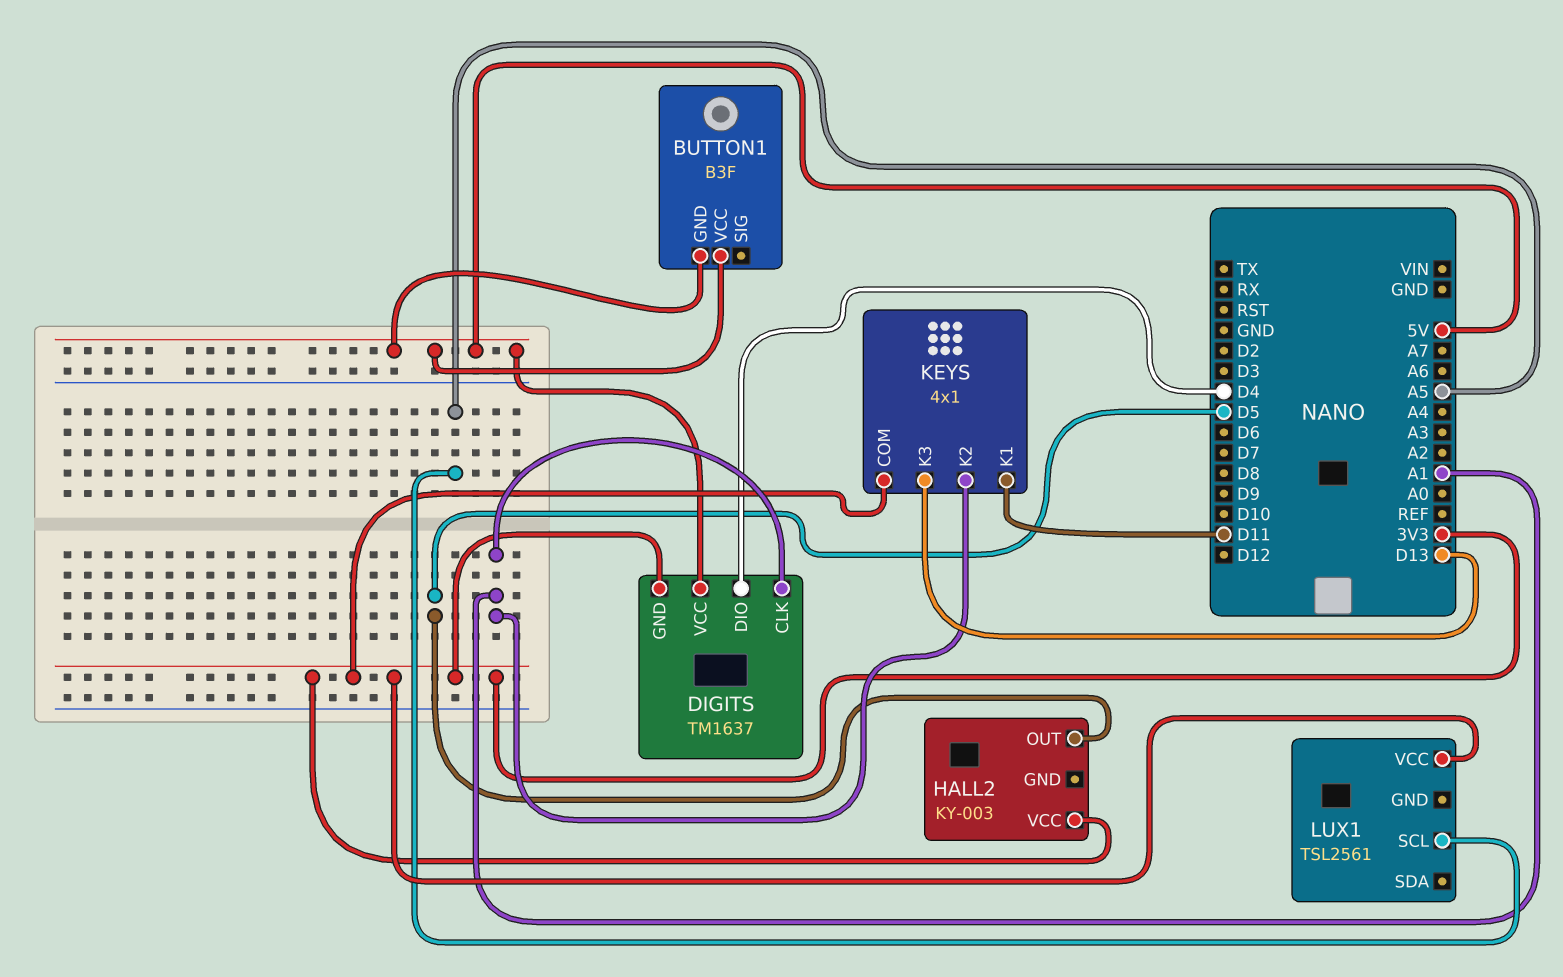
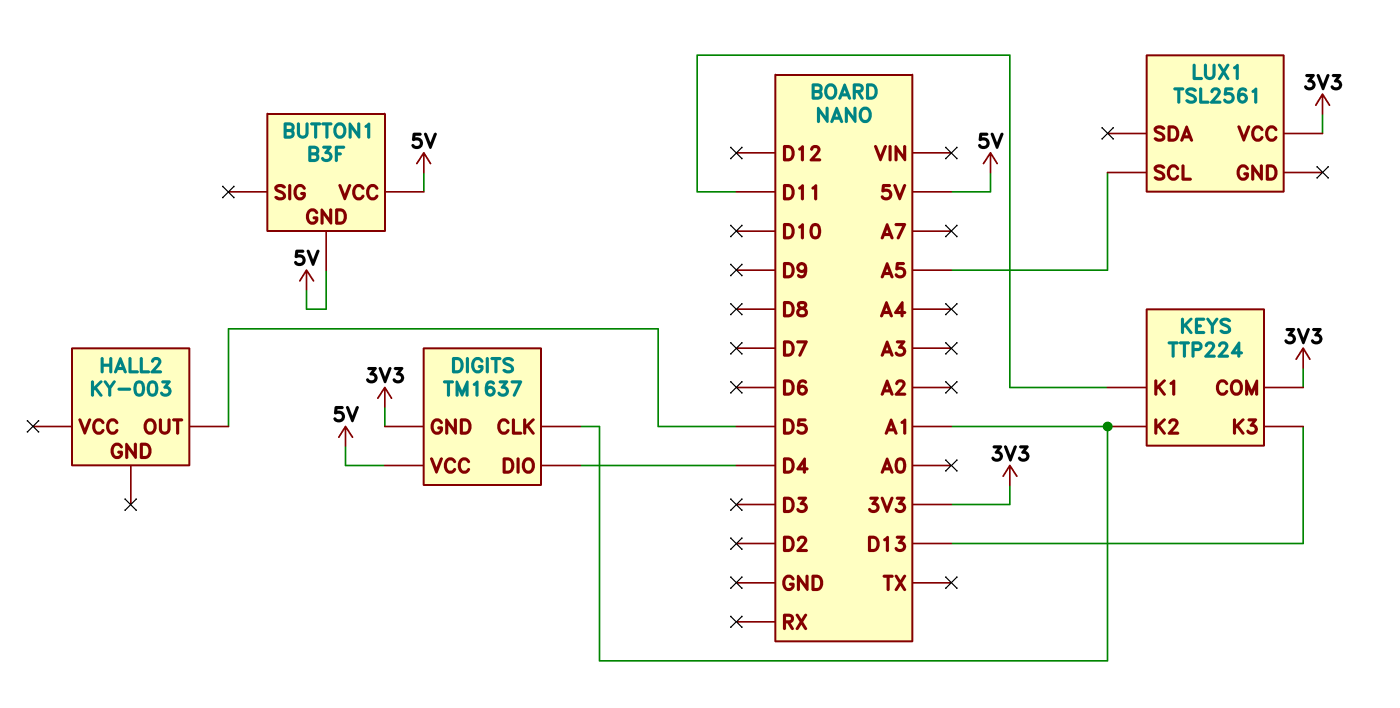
HALL2 pin VCC: 3V3 -> none
KEYS: 4x1 -> TTP224

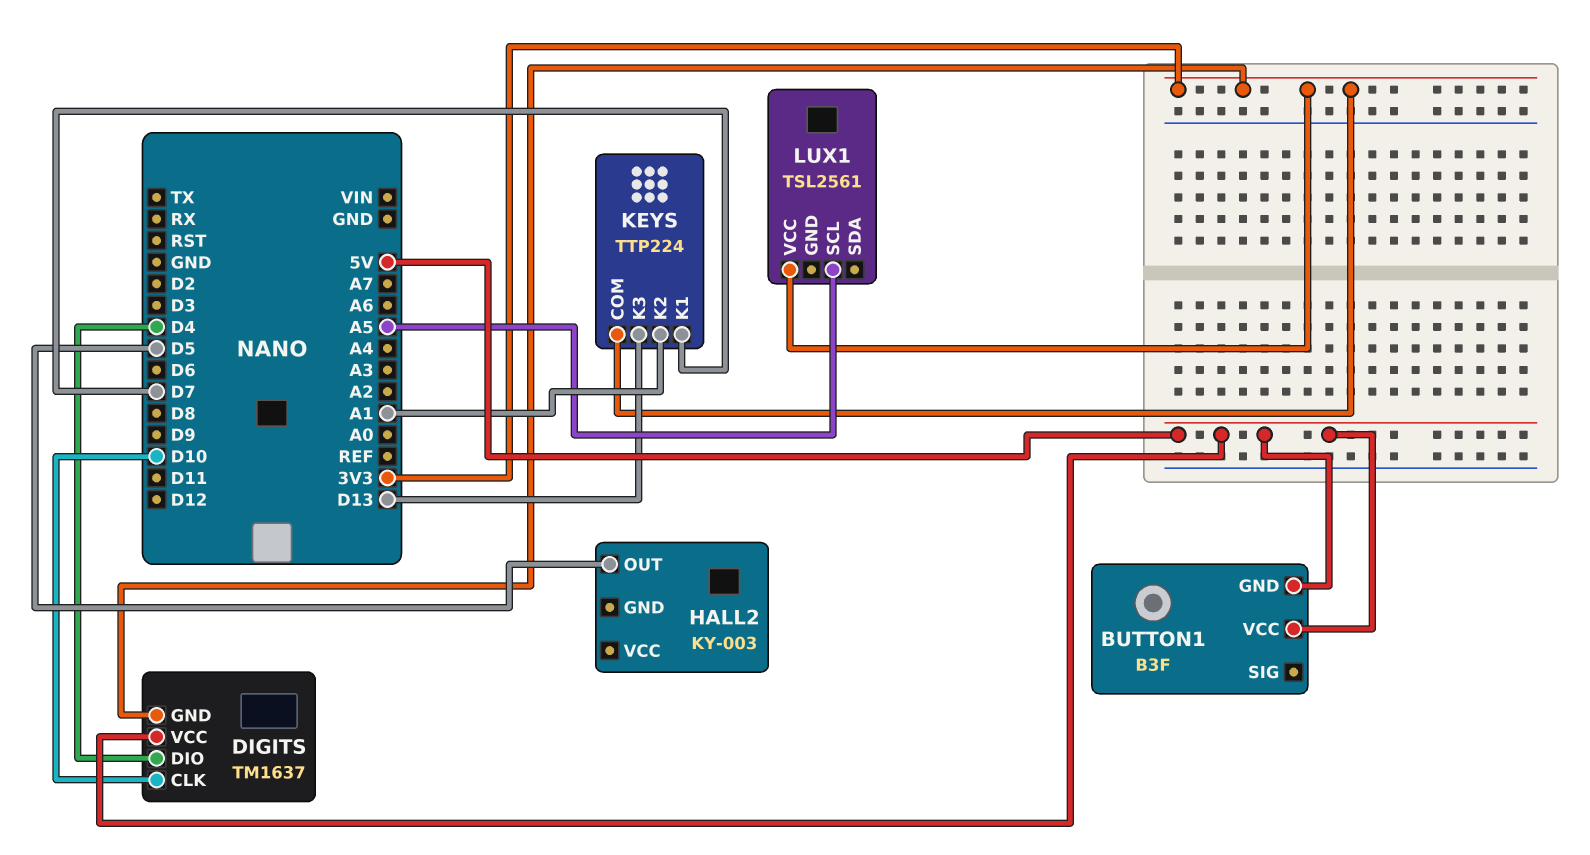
DIGITS pin CLK: A1 -> D10
KEYS pin K1: D11 -> D7

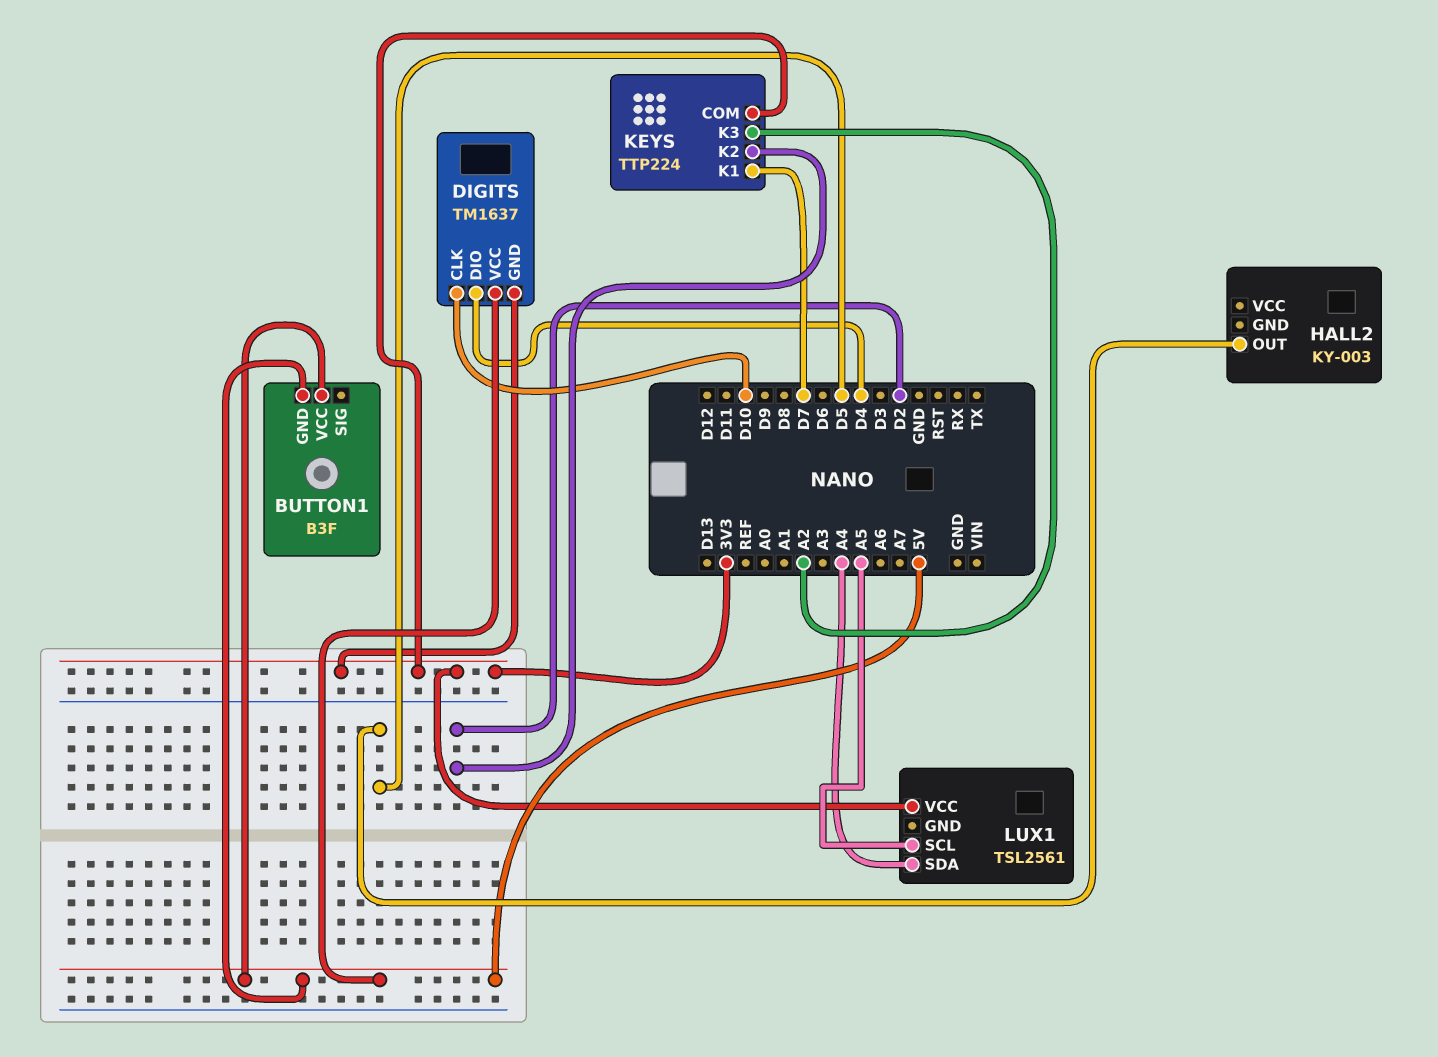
KEYS pin K2: A1 -> D2
KEYS pin K3: D13 -> A2
LUX1 pin SDA: none -> A4

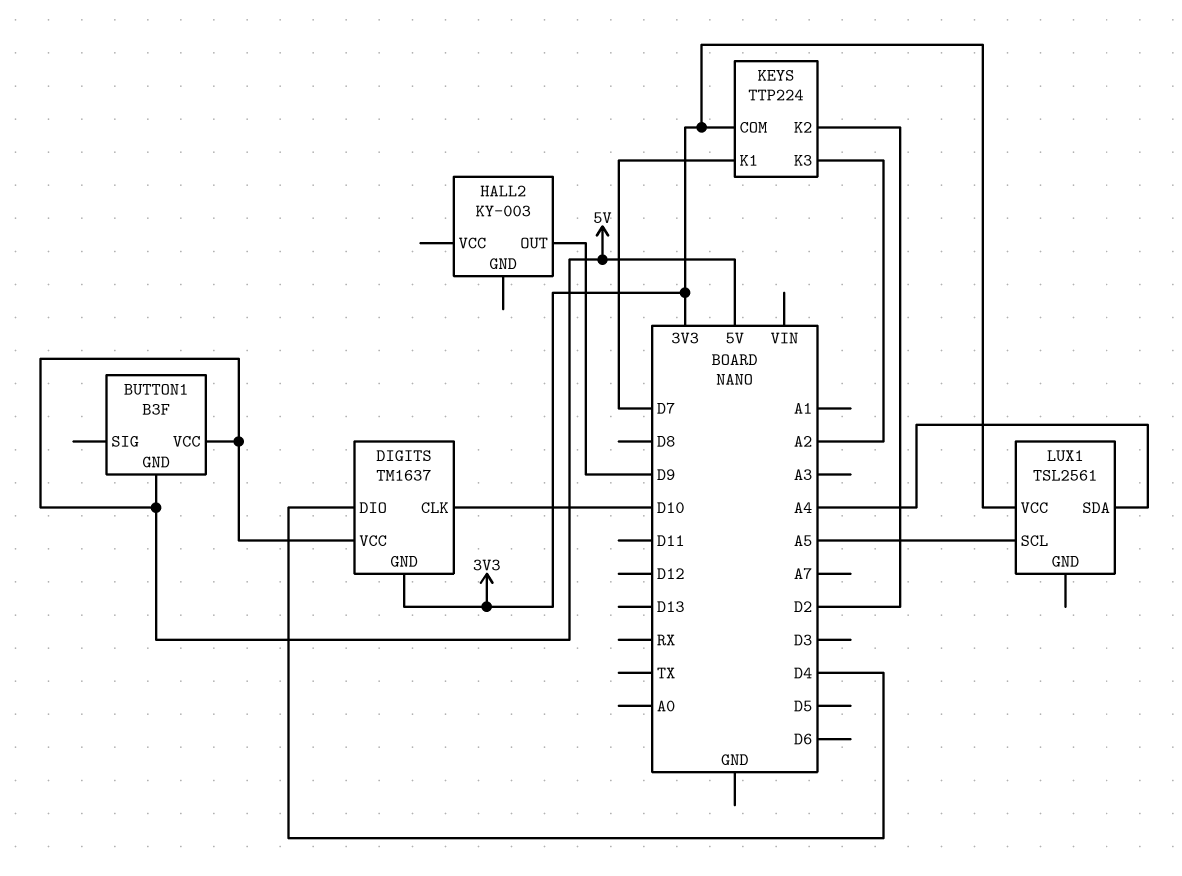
HALL2 pin OUT: D5 -> D9

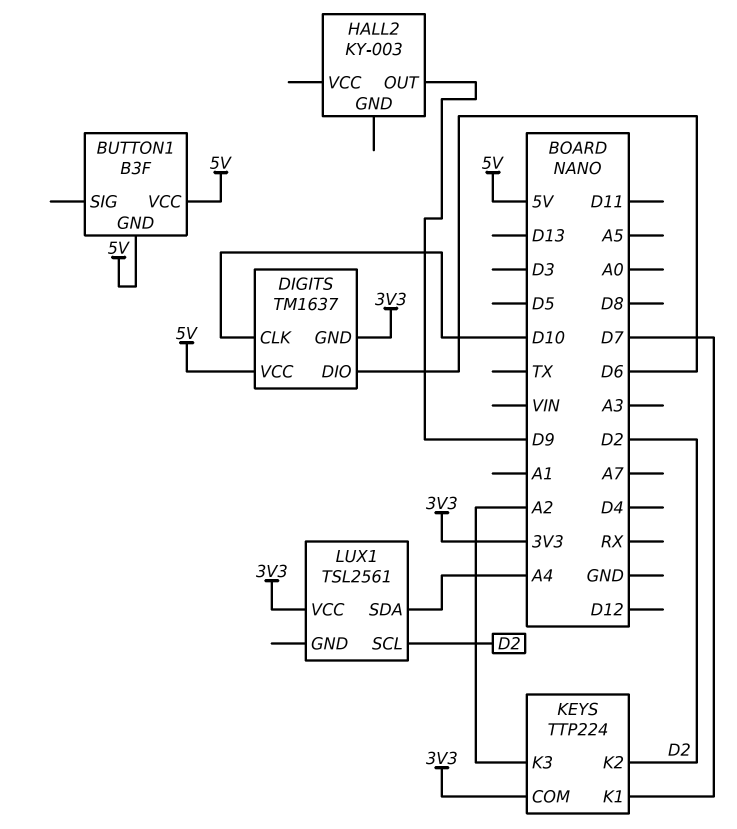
DIGITS pin DIO: D4 -> D6
LUX1 pin SCL: A5 -> D2

